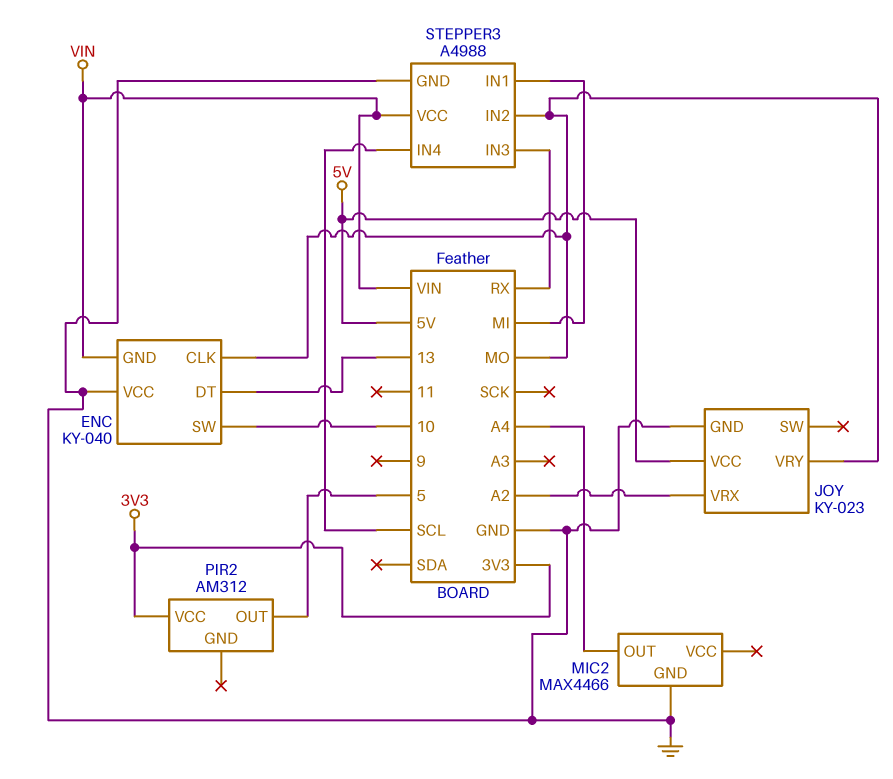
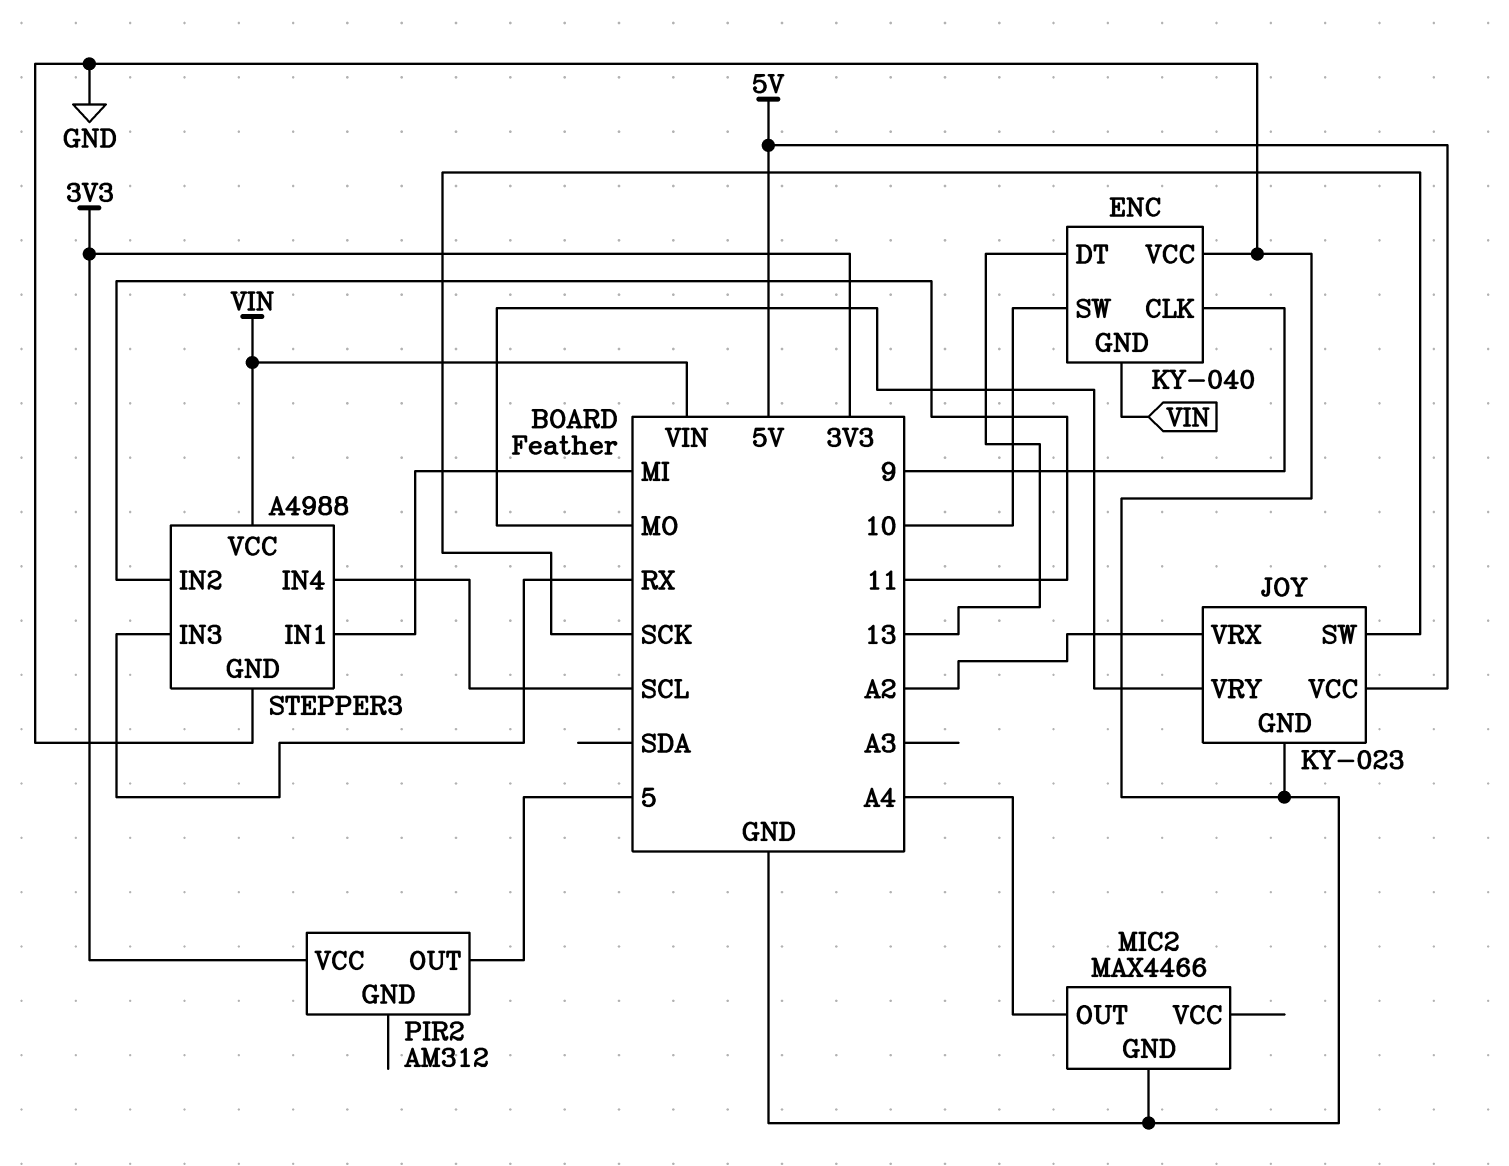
ENC pin CLK: MO -> 9
JOY pin SW: none -> SCK
STEPPER3 pin IN2: MO -> 11

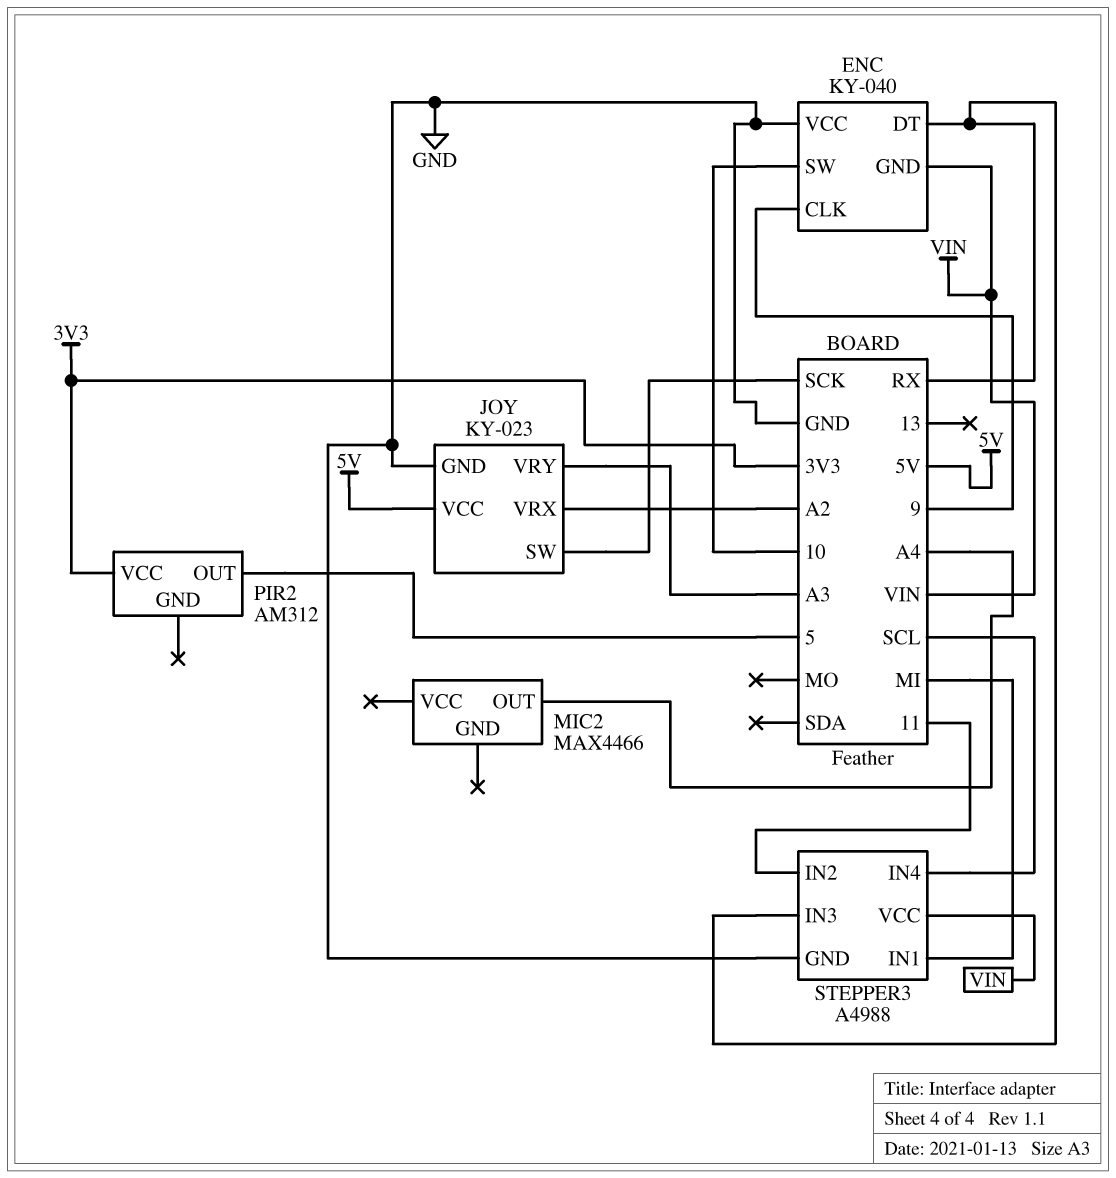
ENC pin DT: 13 -> RX
JOY pin VRY: MO -> A3
MIC2 pin GND: GND -> none

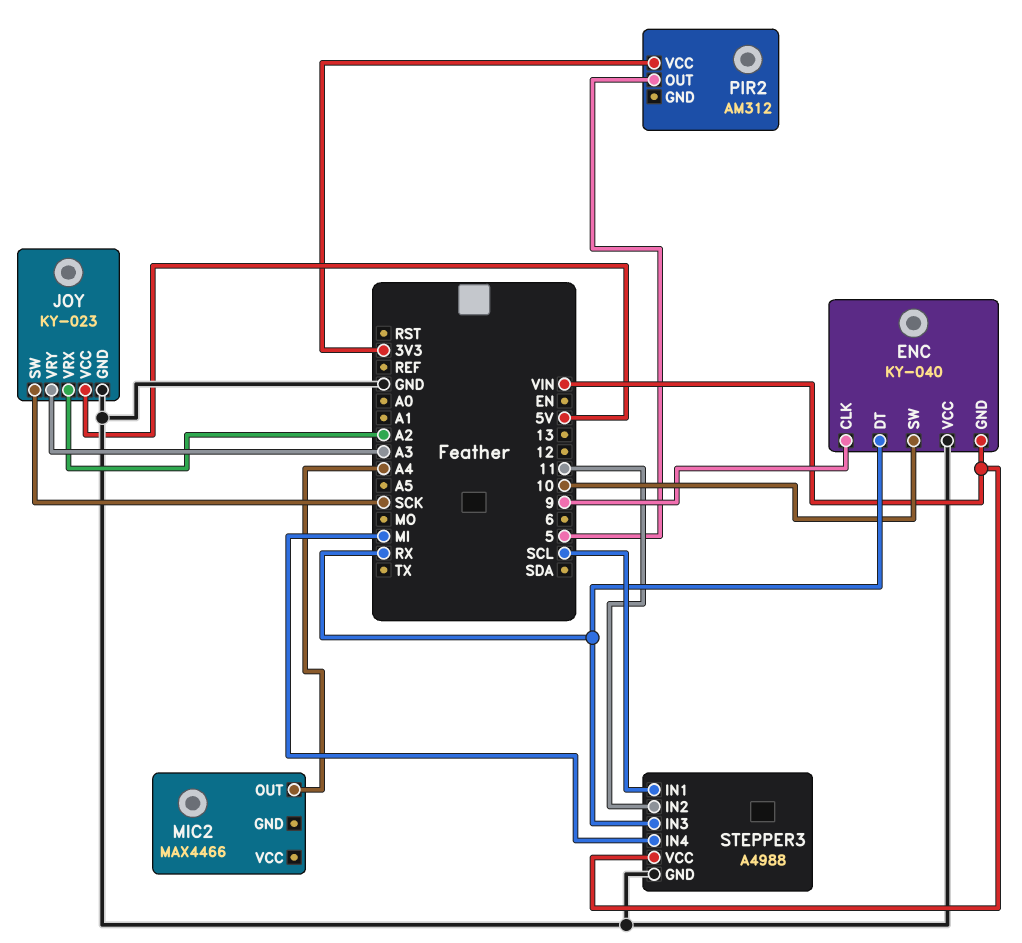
STEPPER3 pin IN1: MI -> SCL
STEPPER3 pin IN4: SCL -> MI

